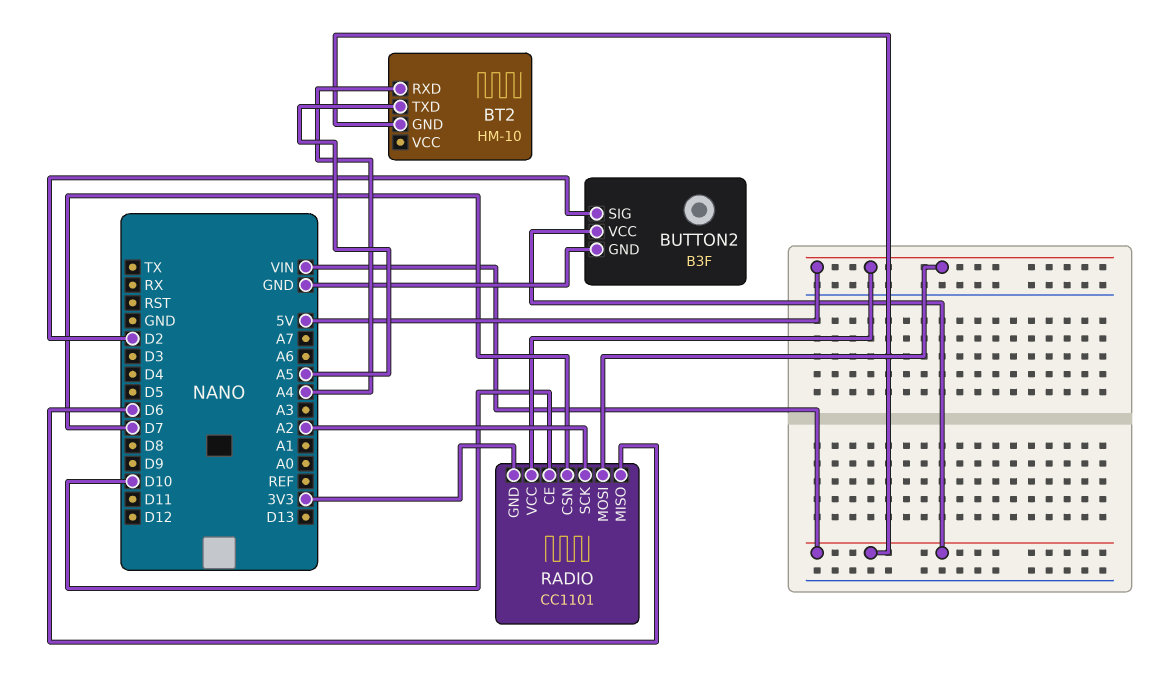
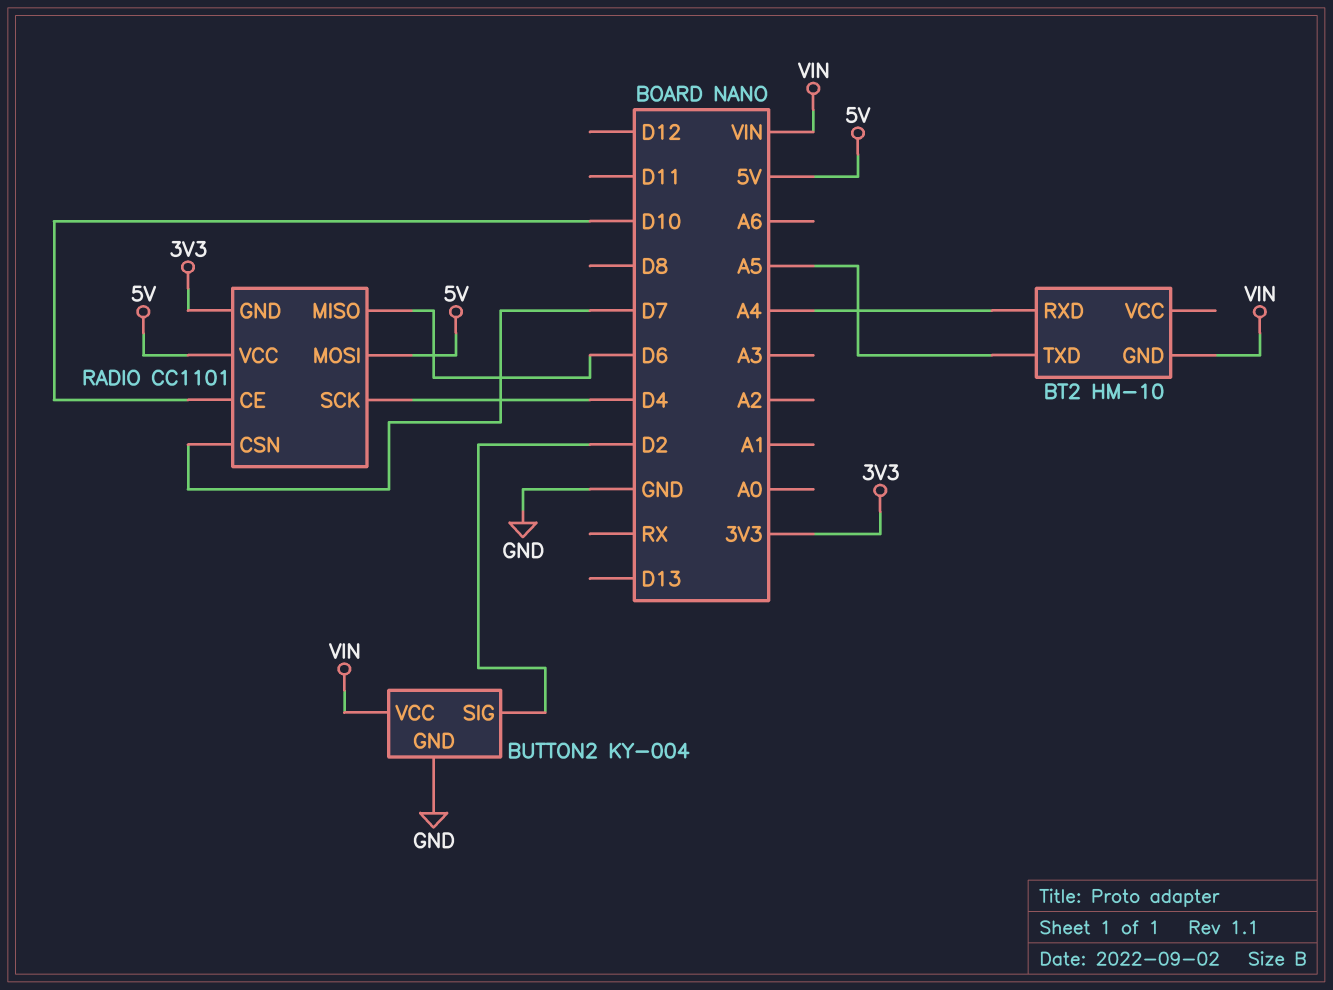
BUTTON2: B3F -> KY-004
RADIO pin SCK: A2 -> D4

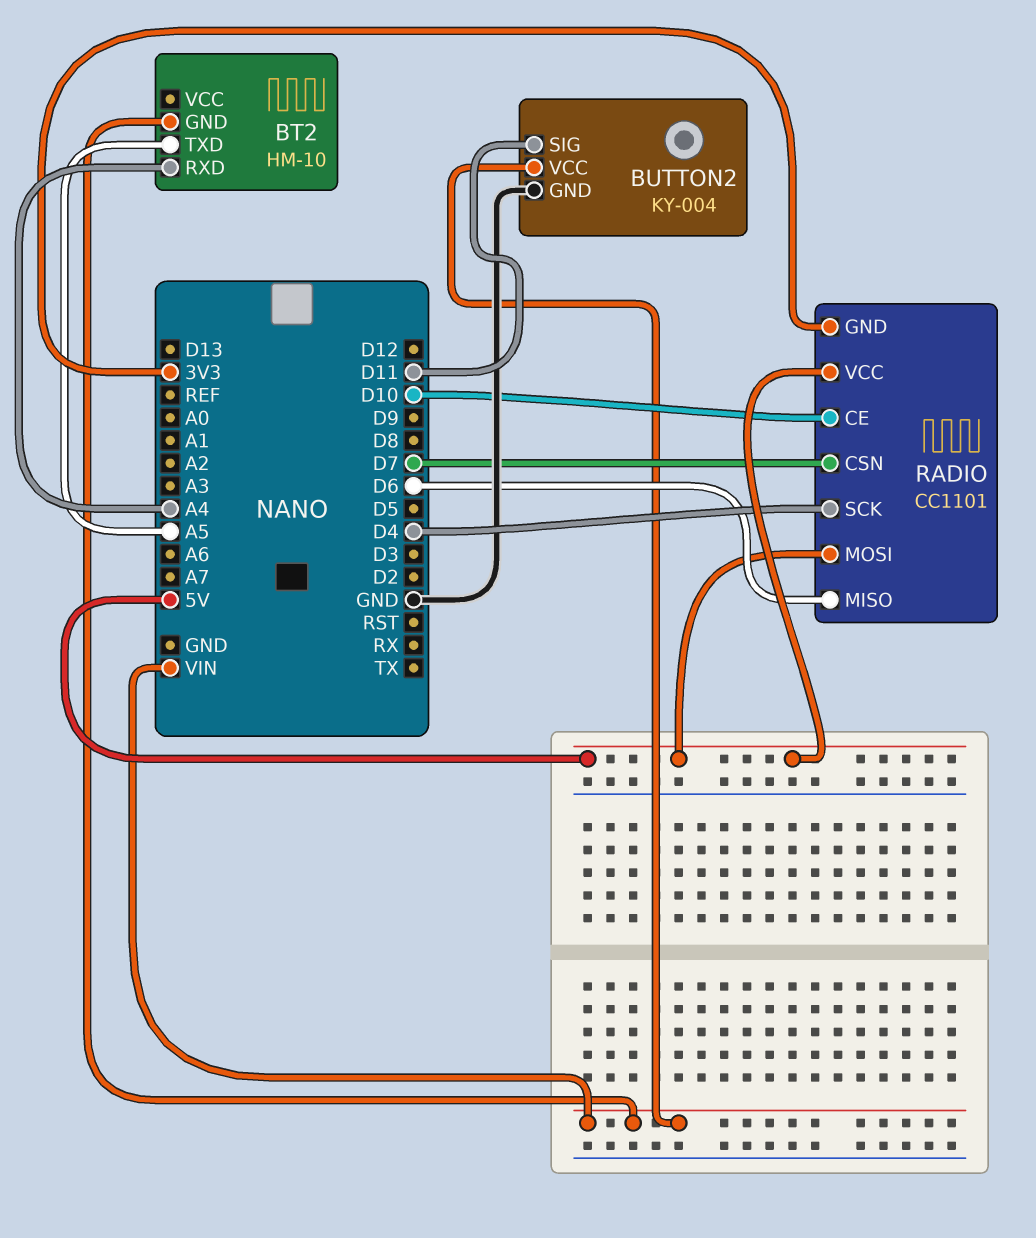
BUTTON2 pin SIG: D2 -> D11

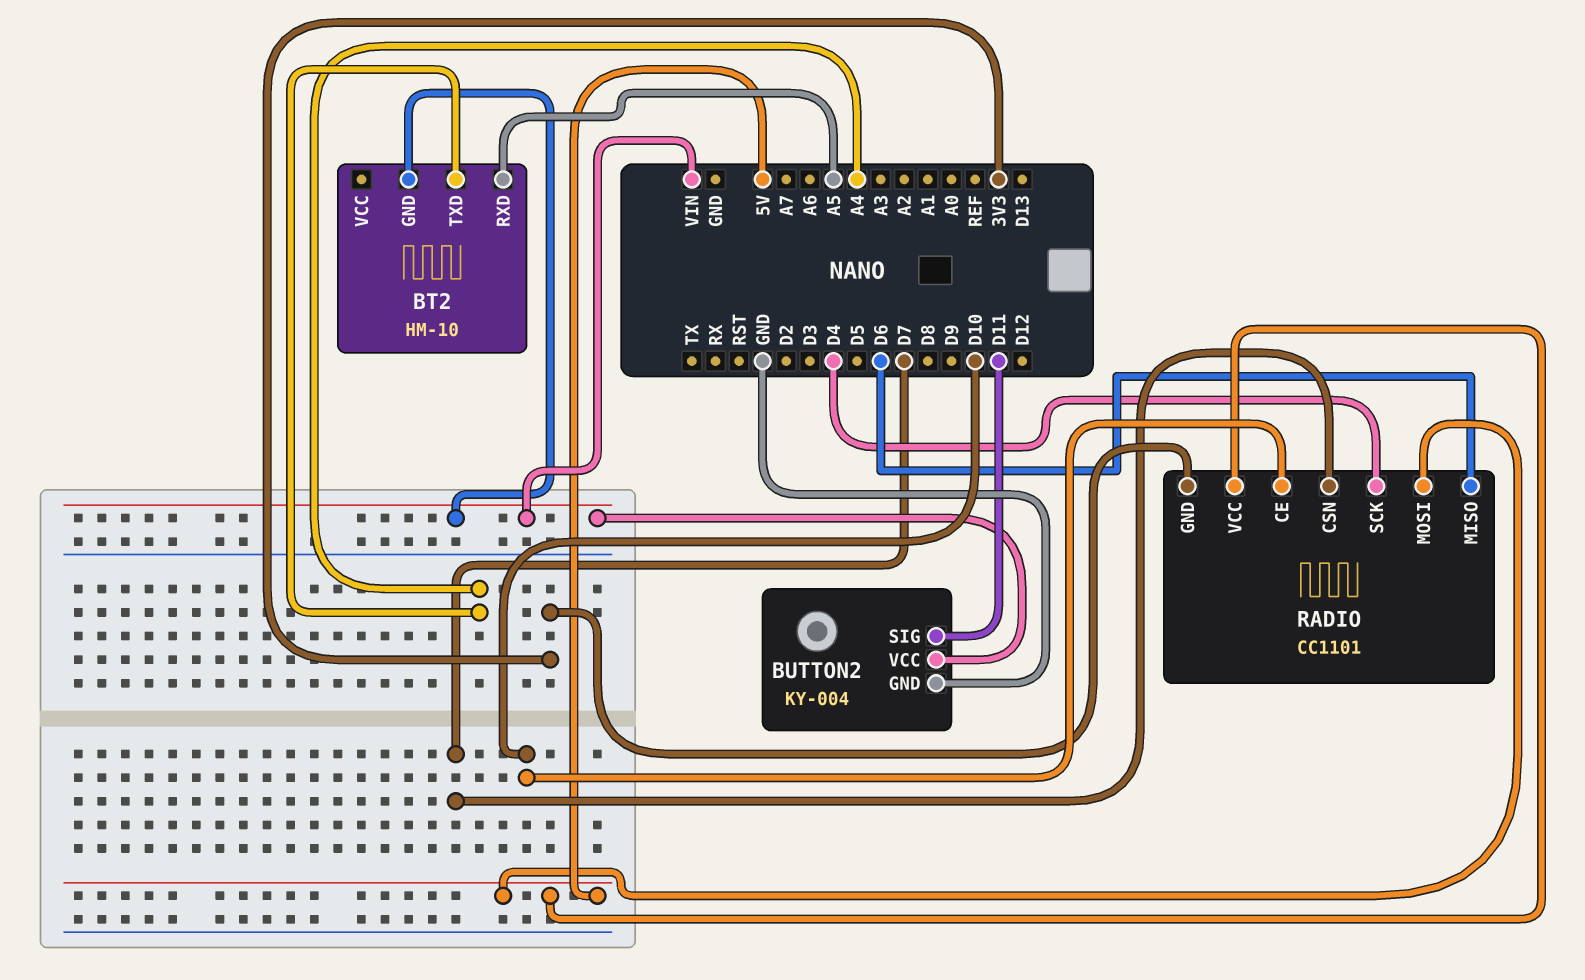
BT2 pin RXD: A4 -> A5
BT2 pin TXD: A5 -> A4

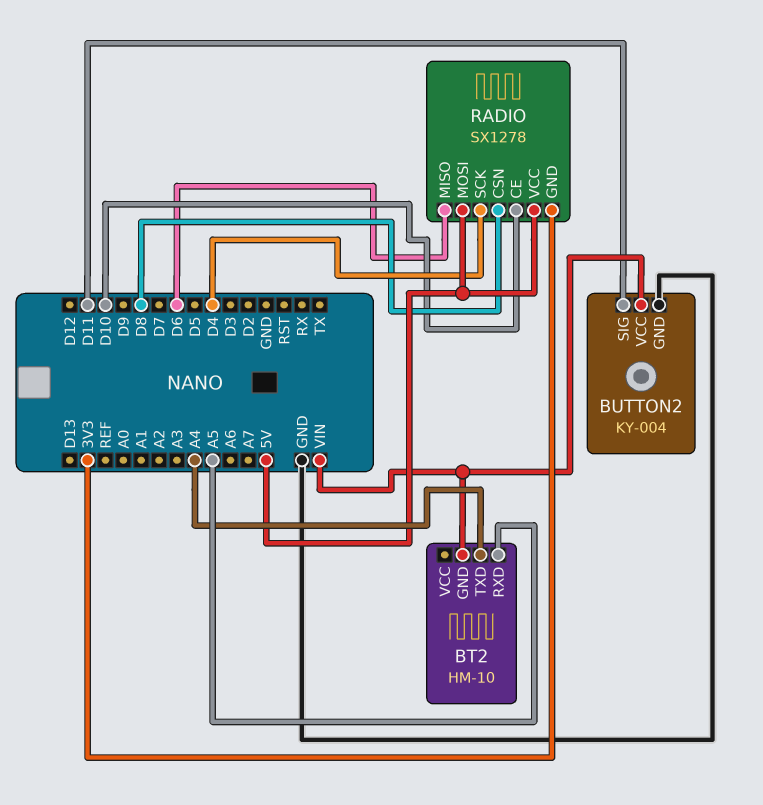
RADIO: CC1101 -> SX1278
RADIO pin CSN: D7 -> D8

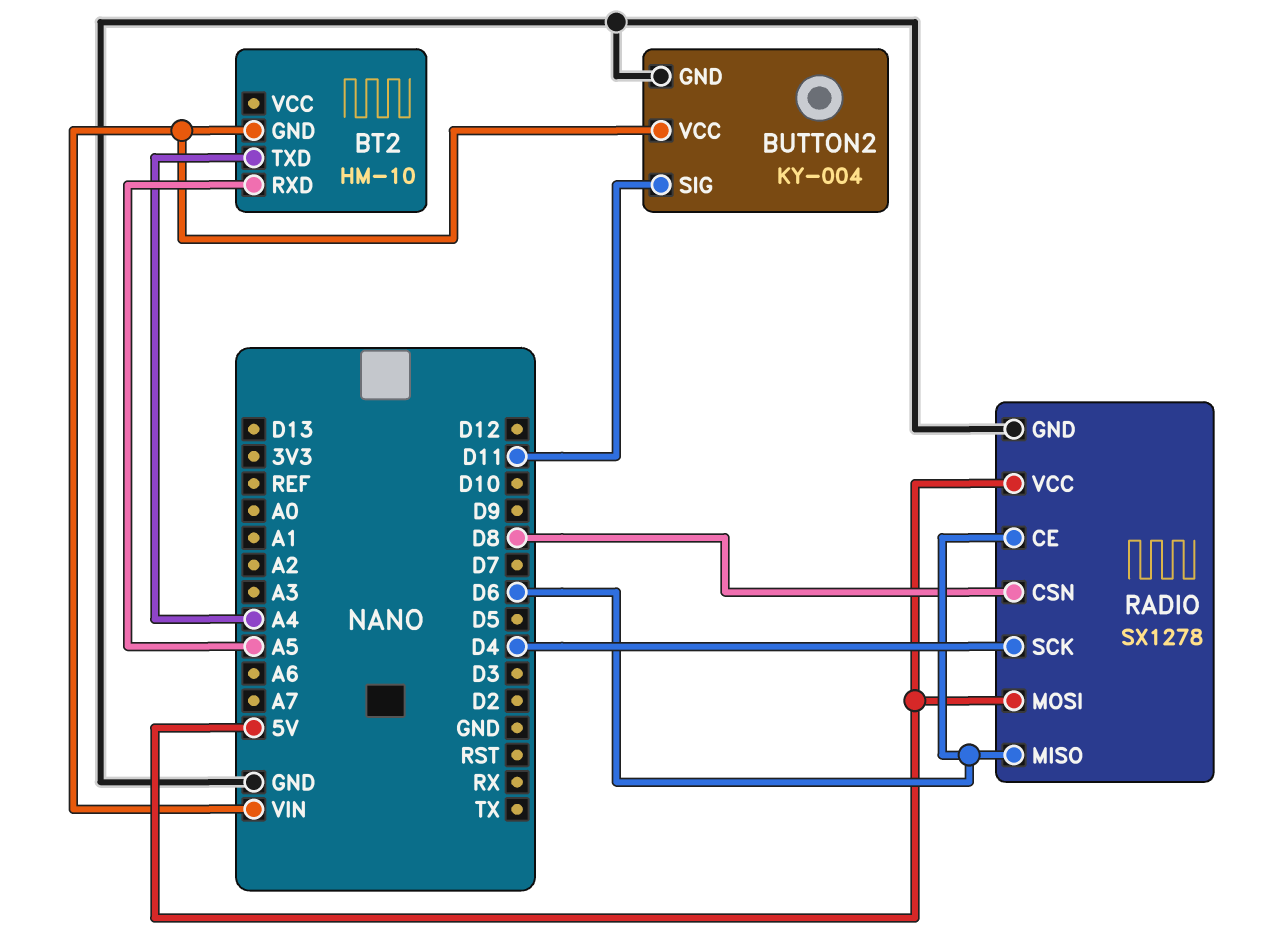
RADIO pin CE: D10 -> D6
RADIO pin GND: 3V3 -> GND

